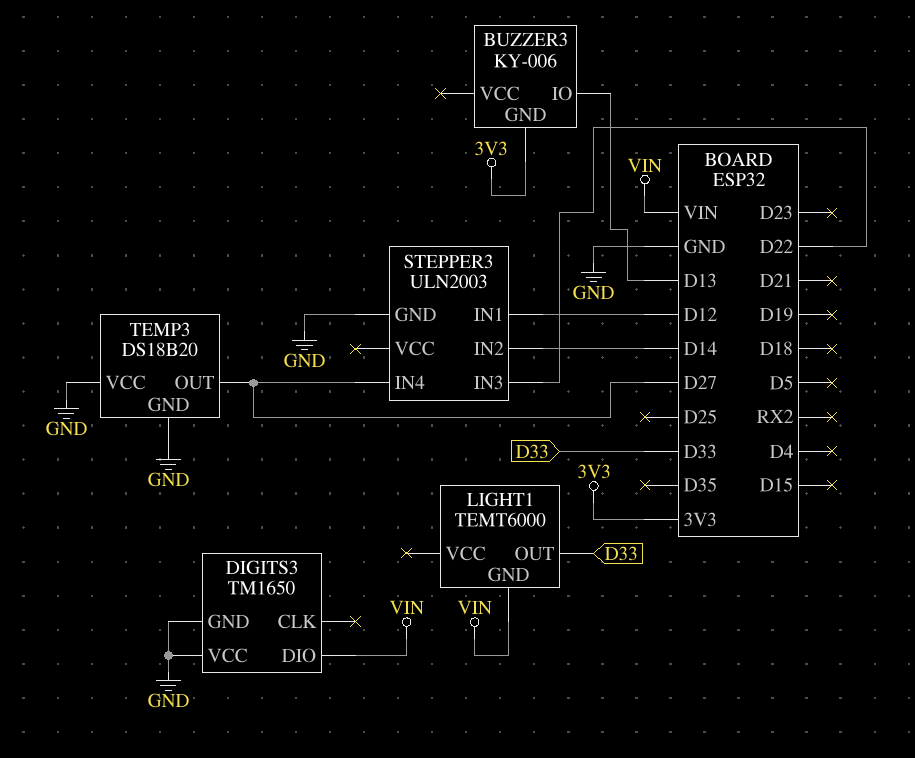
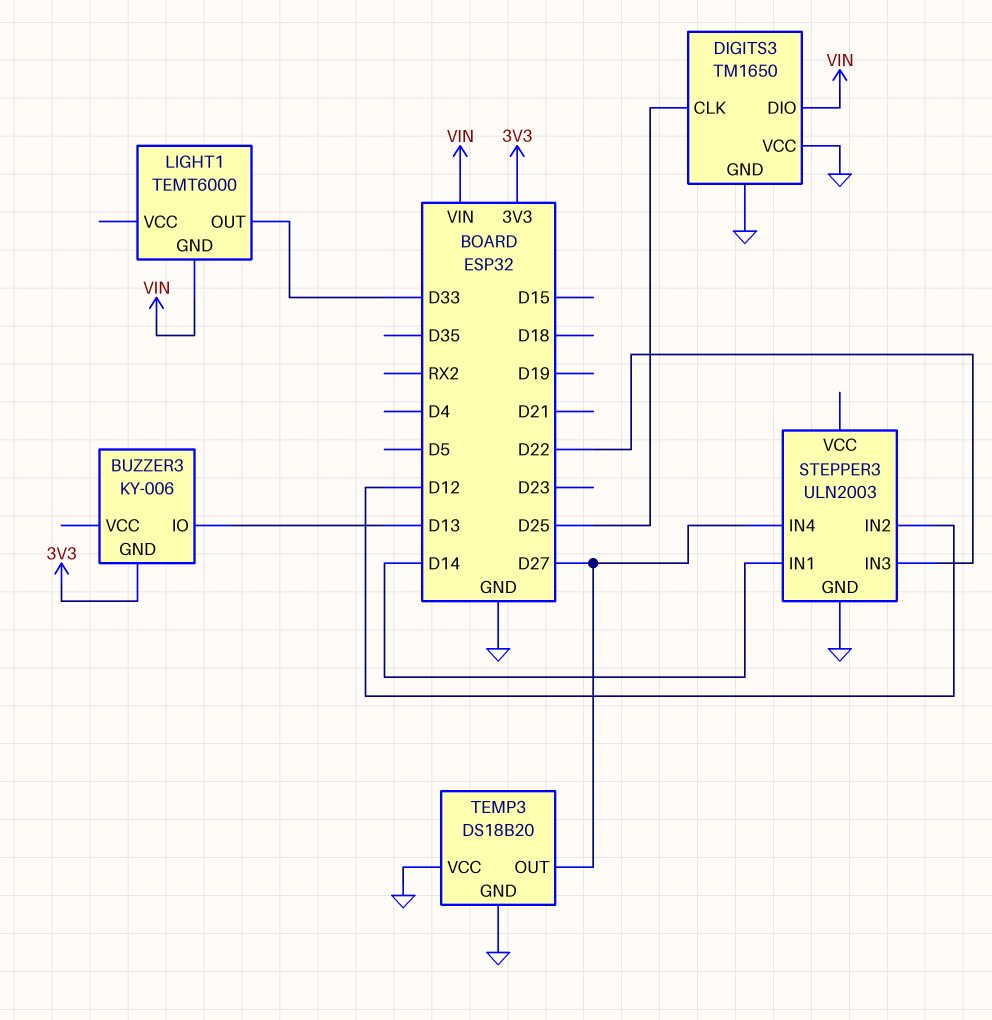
DIGITS3 pin CLK: none -> D25
STEPPER3 pin IN1: D12 -> D14
STEPPER3 pin IN2: D14 -> D12

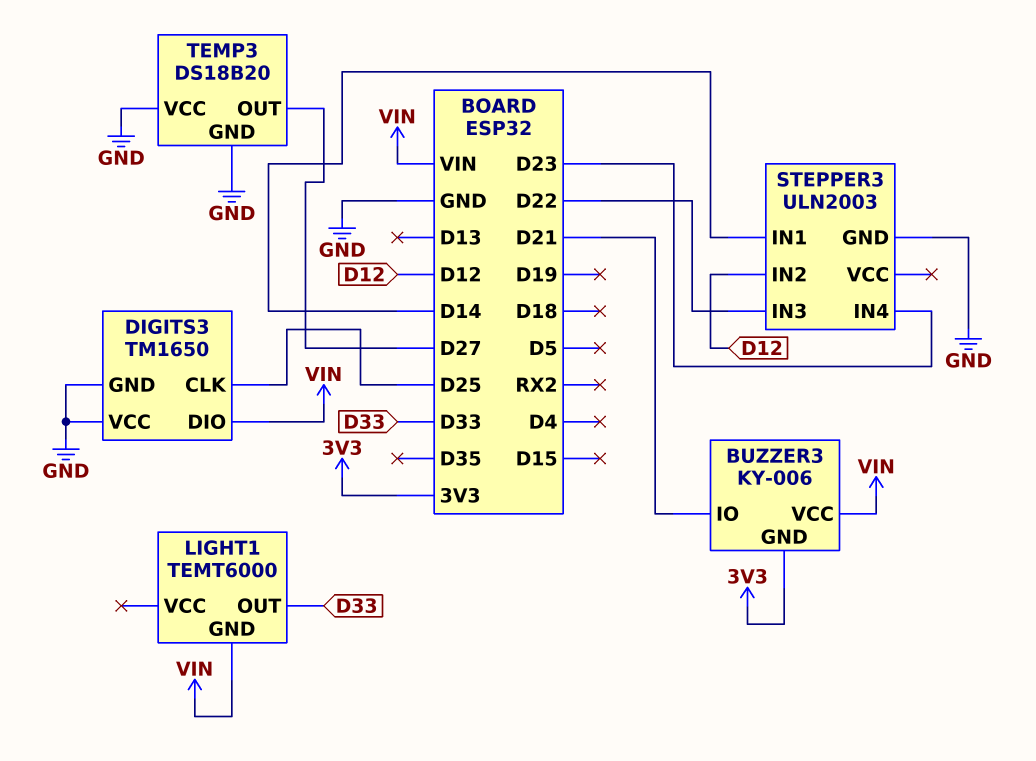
BUZZER3 pin IO: D13 -> D21
BUZZER3 pin VCC: none -> VIN
STEPPER3 pin IN4: D27 -> D23

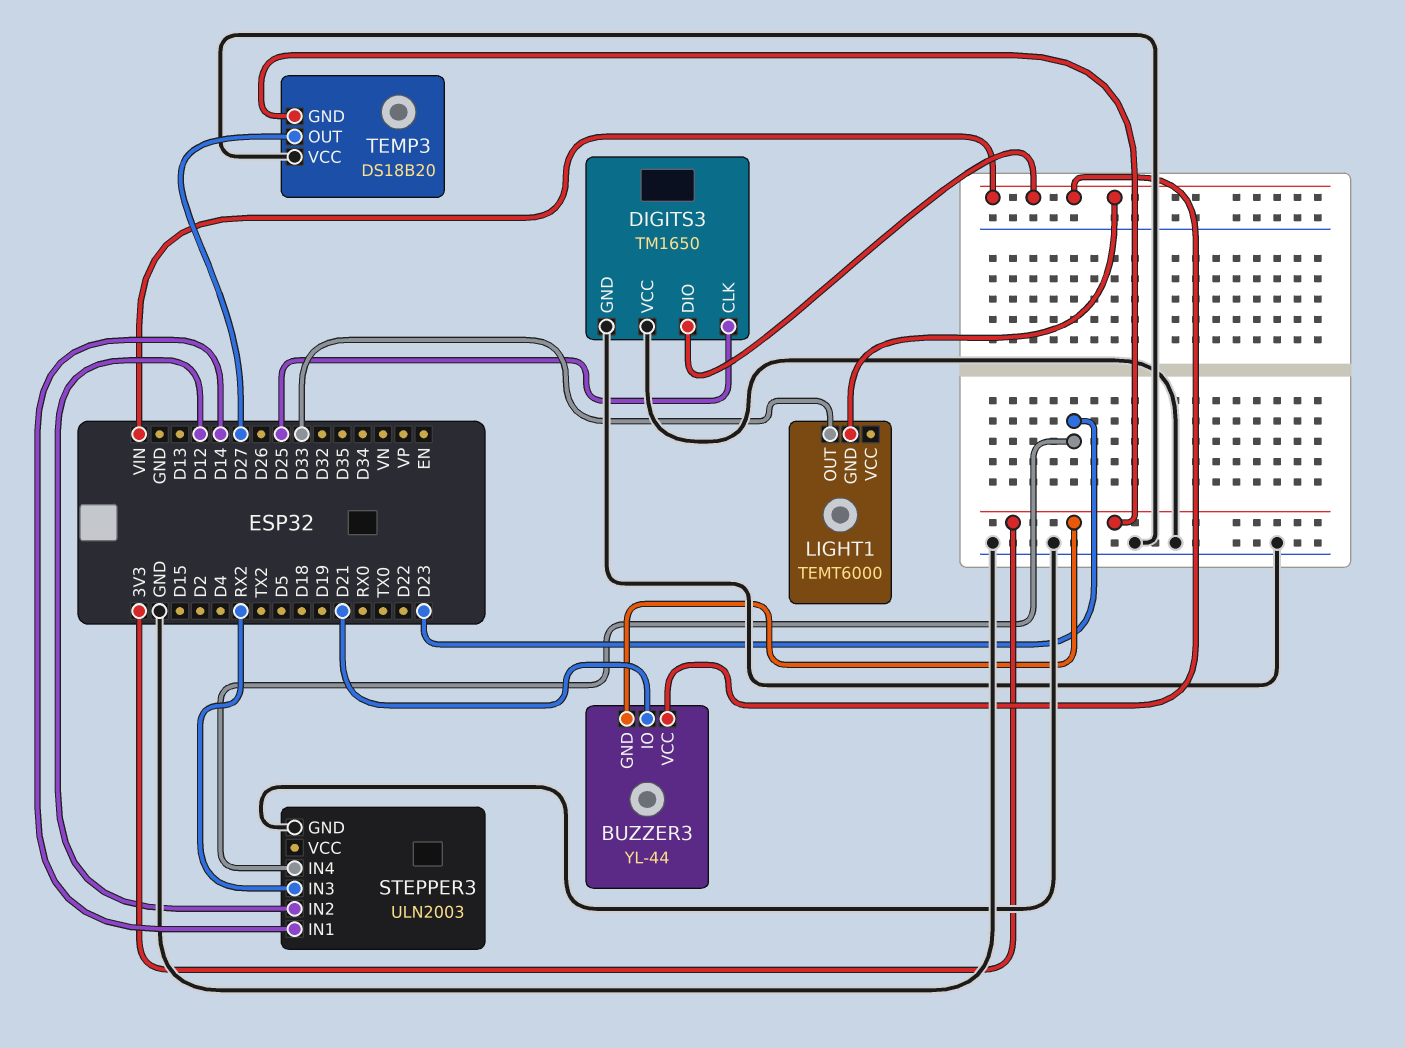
BUZZER3: KY-006 -> YL-44
STEPPER3 pin IN3: D22 -> RX2
TEMP3 pin GND: GND -> 3V3

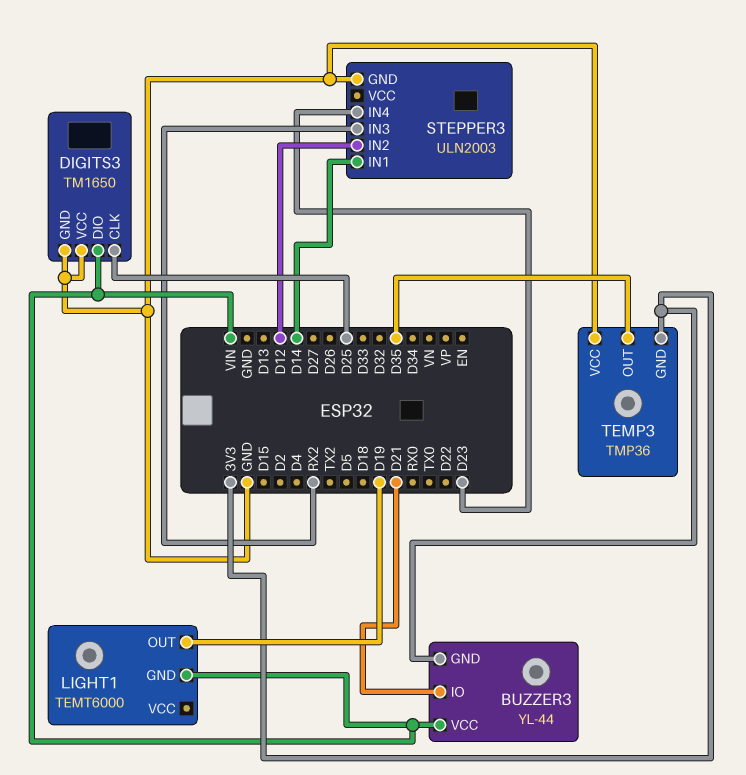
LIGHT1 pin OUT: D33 -> D19
TEMP3: DS18B20 -> TMP36
TEMP3 pin OUT: D27 -> D35

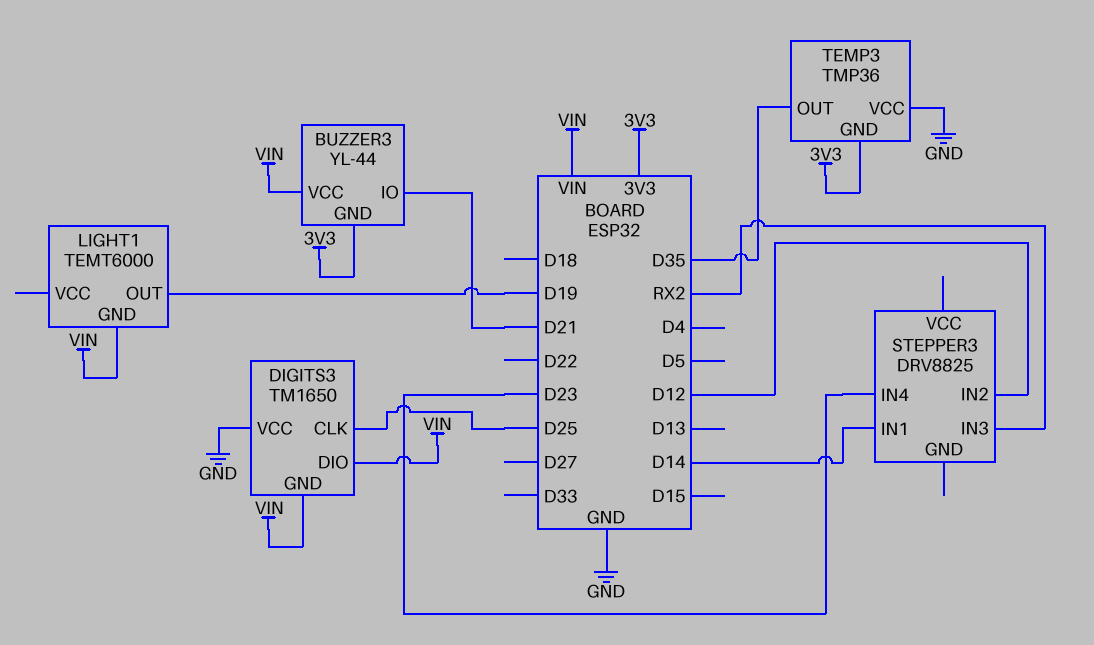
DIGITS3 pin GND: GND -> VIN
STEPPER3: ULN2003 -> DRV8825
STEPPER3 pin GND: GND -> none

